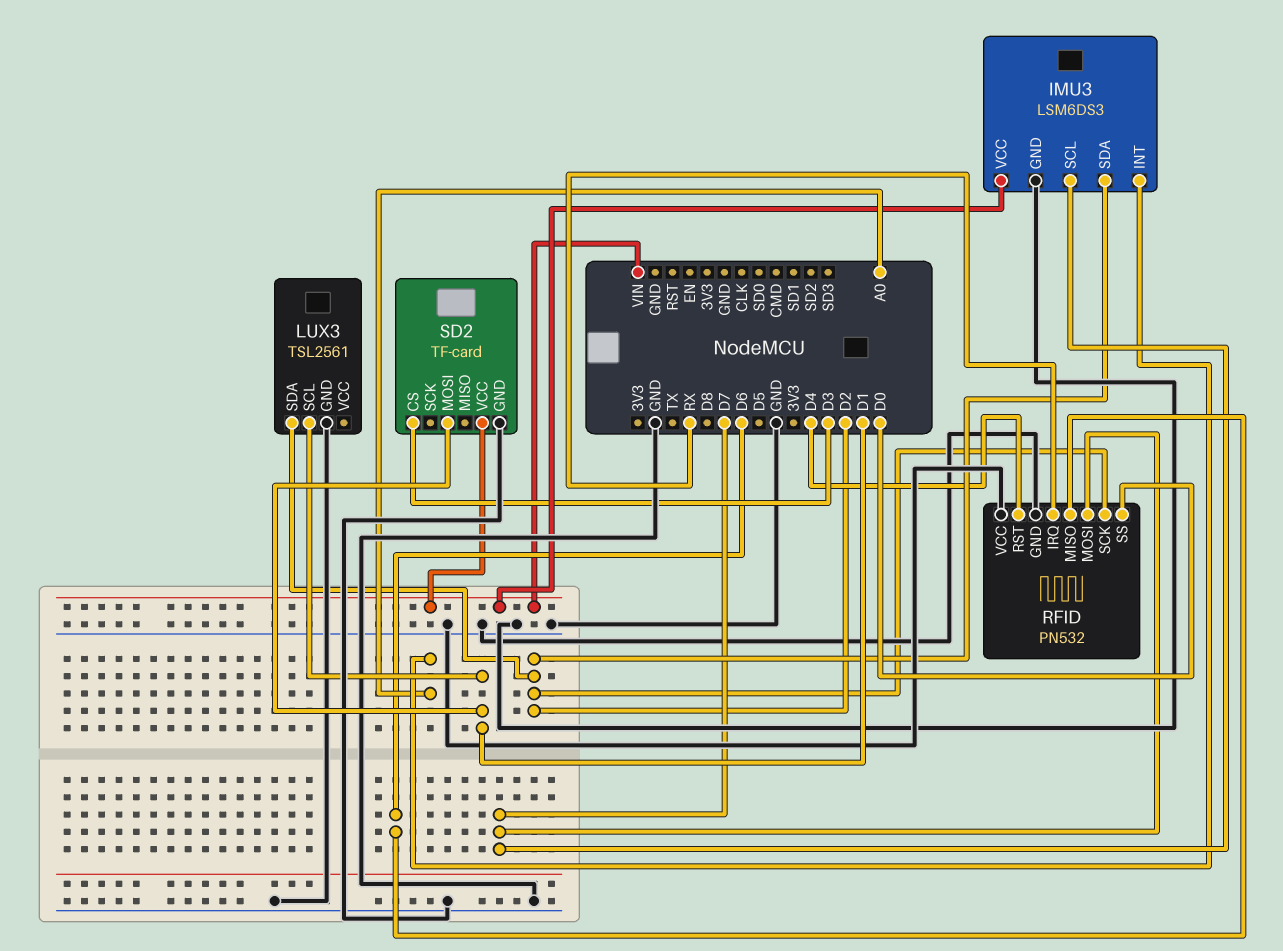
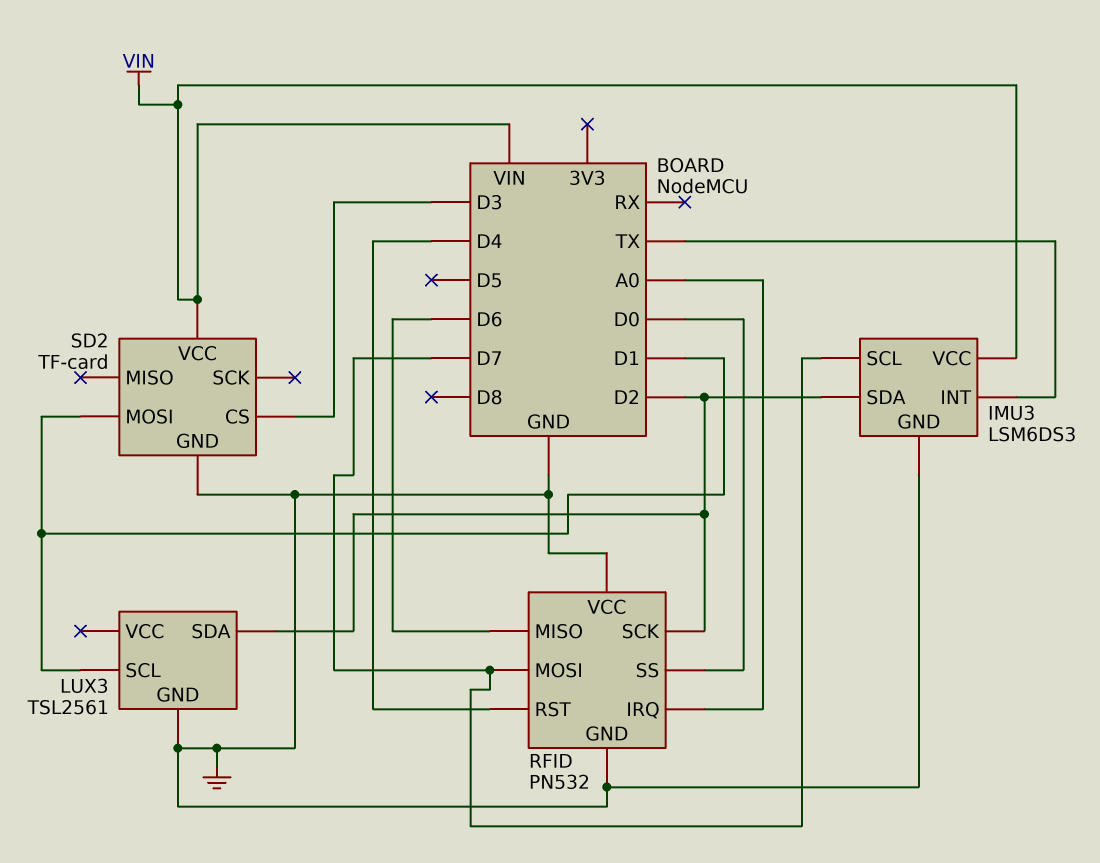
IMU3 pin INT: A0 -> TX
RFID pin IRQ: RX -> A0

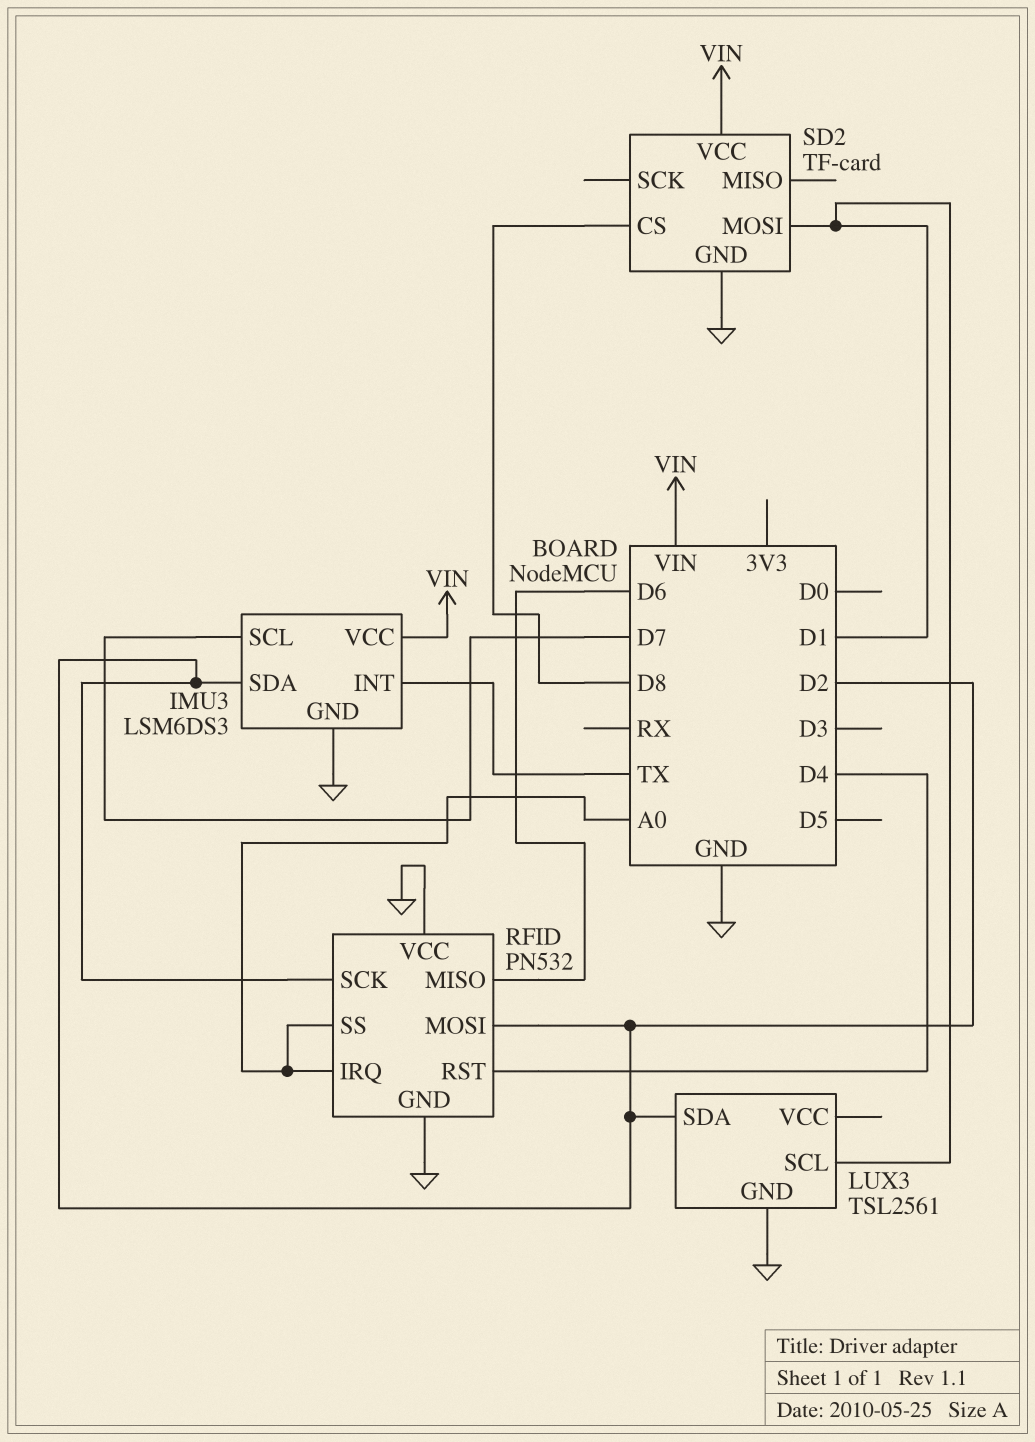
RFID pin MOSI: D7 -> D2
RFID pin SS: D0 -> A0
SD2 pin CS: D3 -> D8

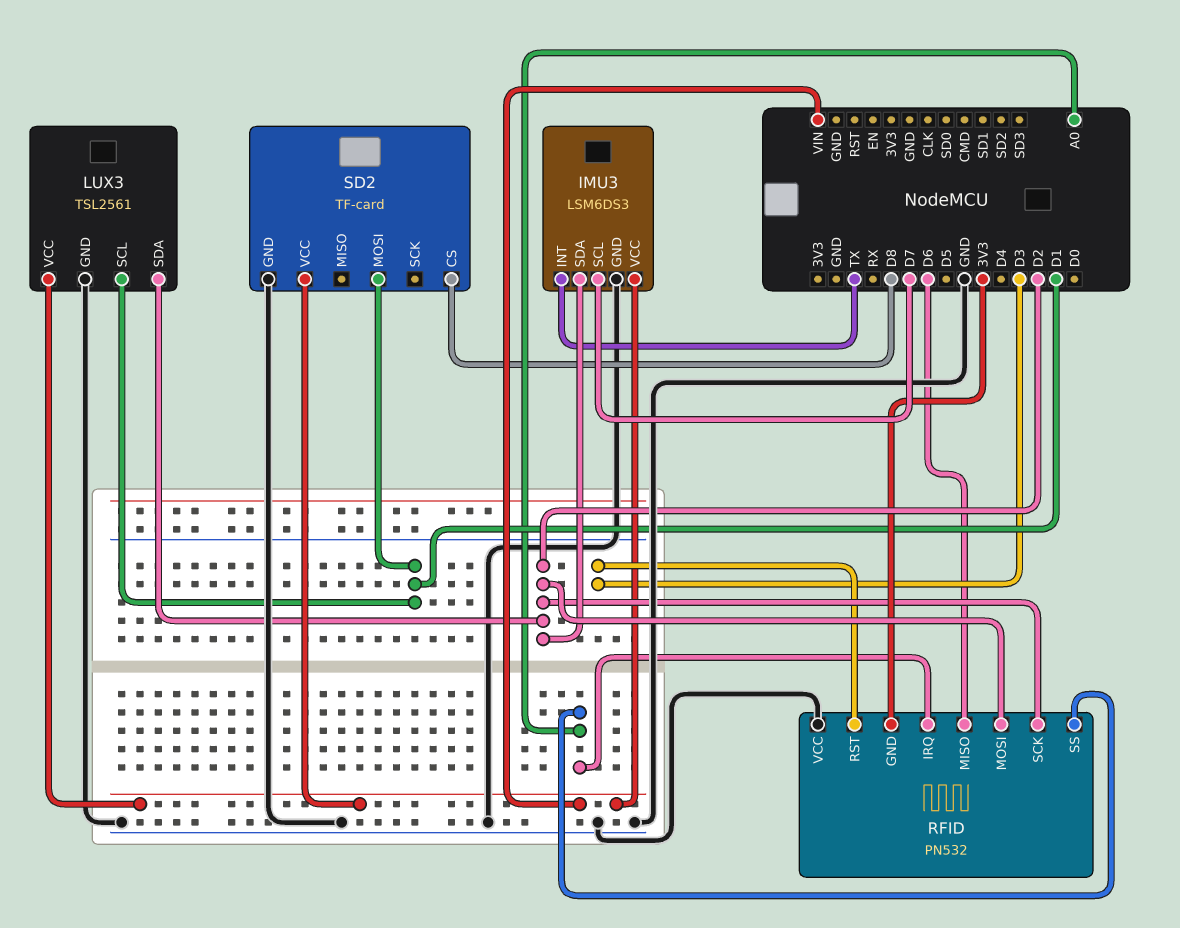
LUX3 pin VCC: none -> VIN
RFID pin GND: GND -> 3V3
RFID pin RST: D4 -> D3

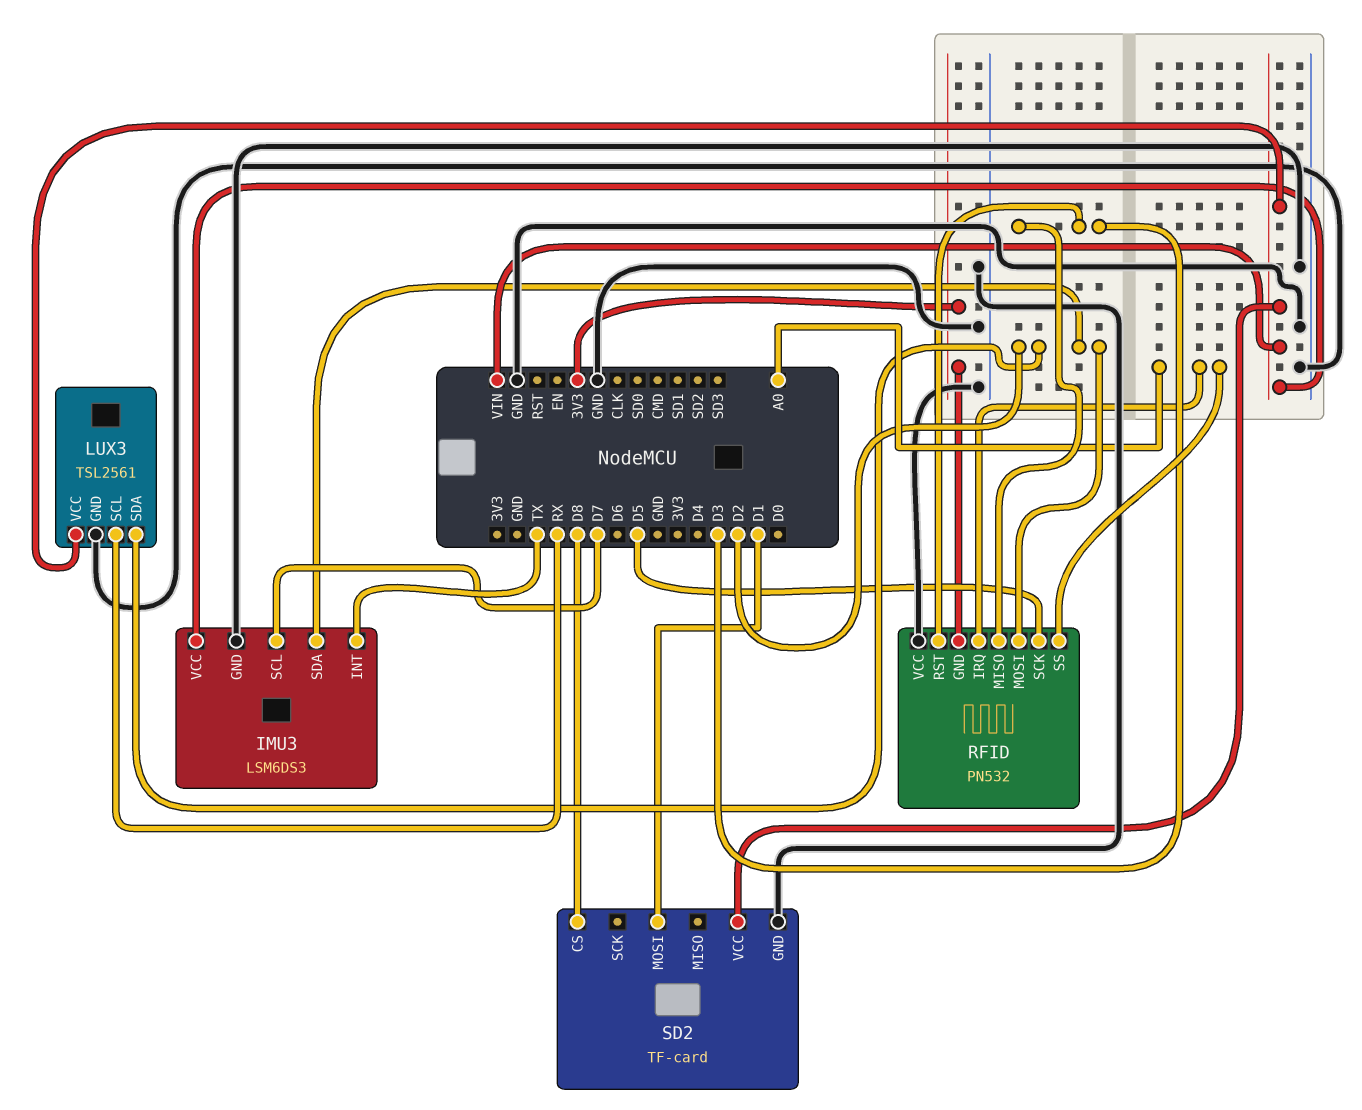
LUX3 pin SCL: D1 -> RX
RFID pin MISO: D6 -> D3
RFID pin SCK: D2 -> D5

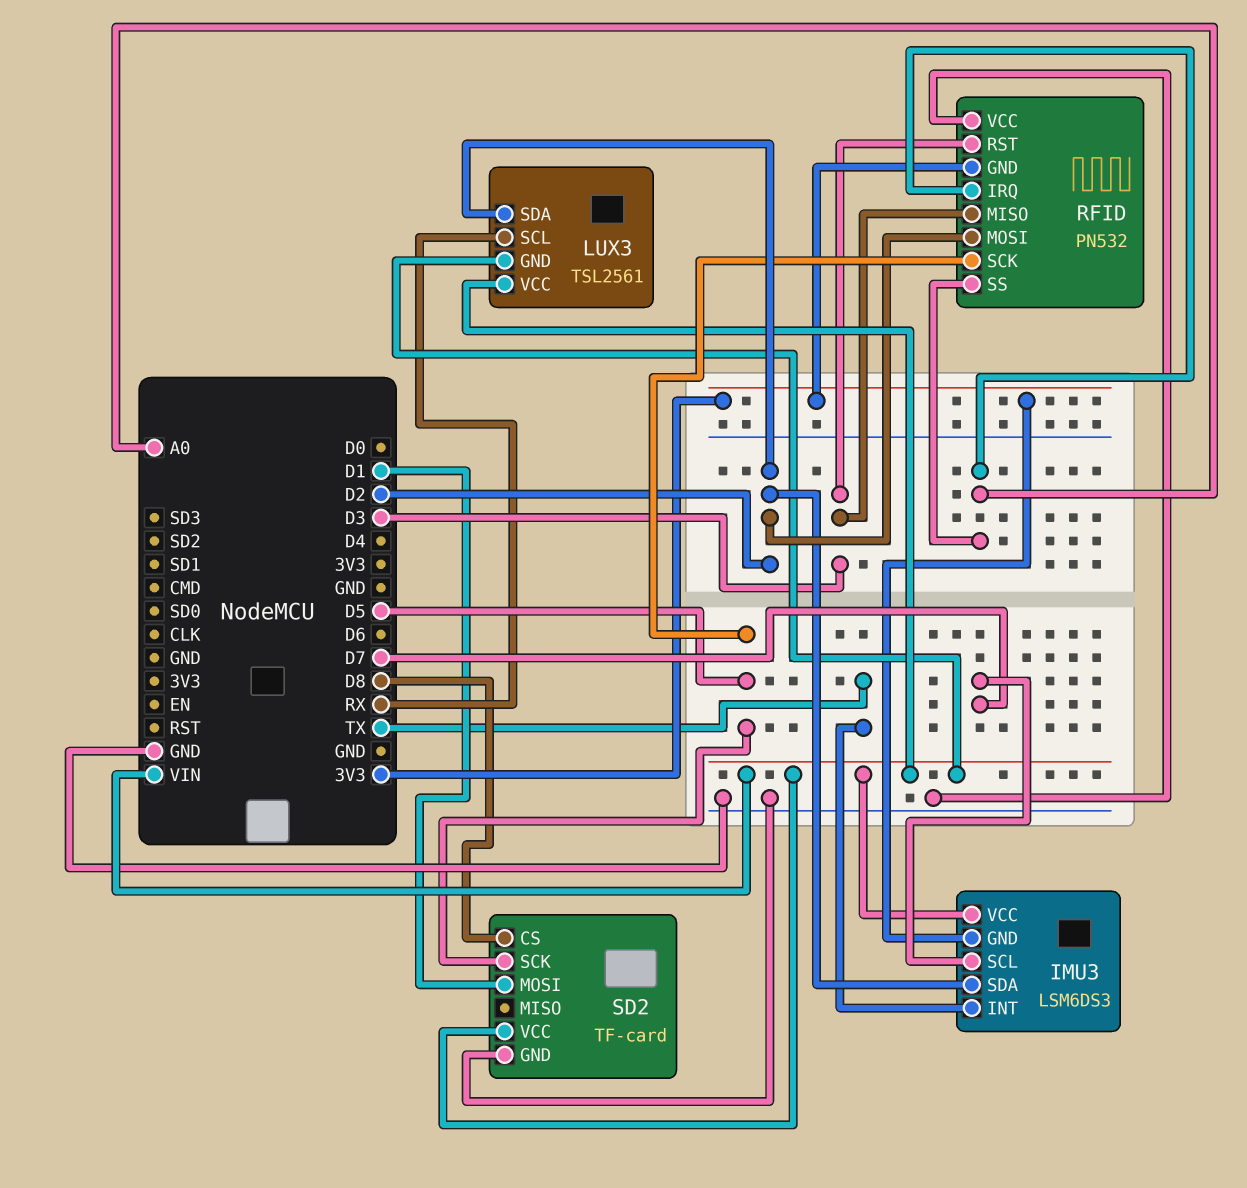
IMU3 pin GND: GND -> 3V3
LUX3 pin GND: GND -> VIN
SD2 pin SCK: none -> D5

